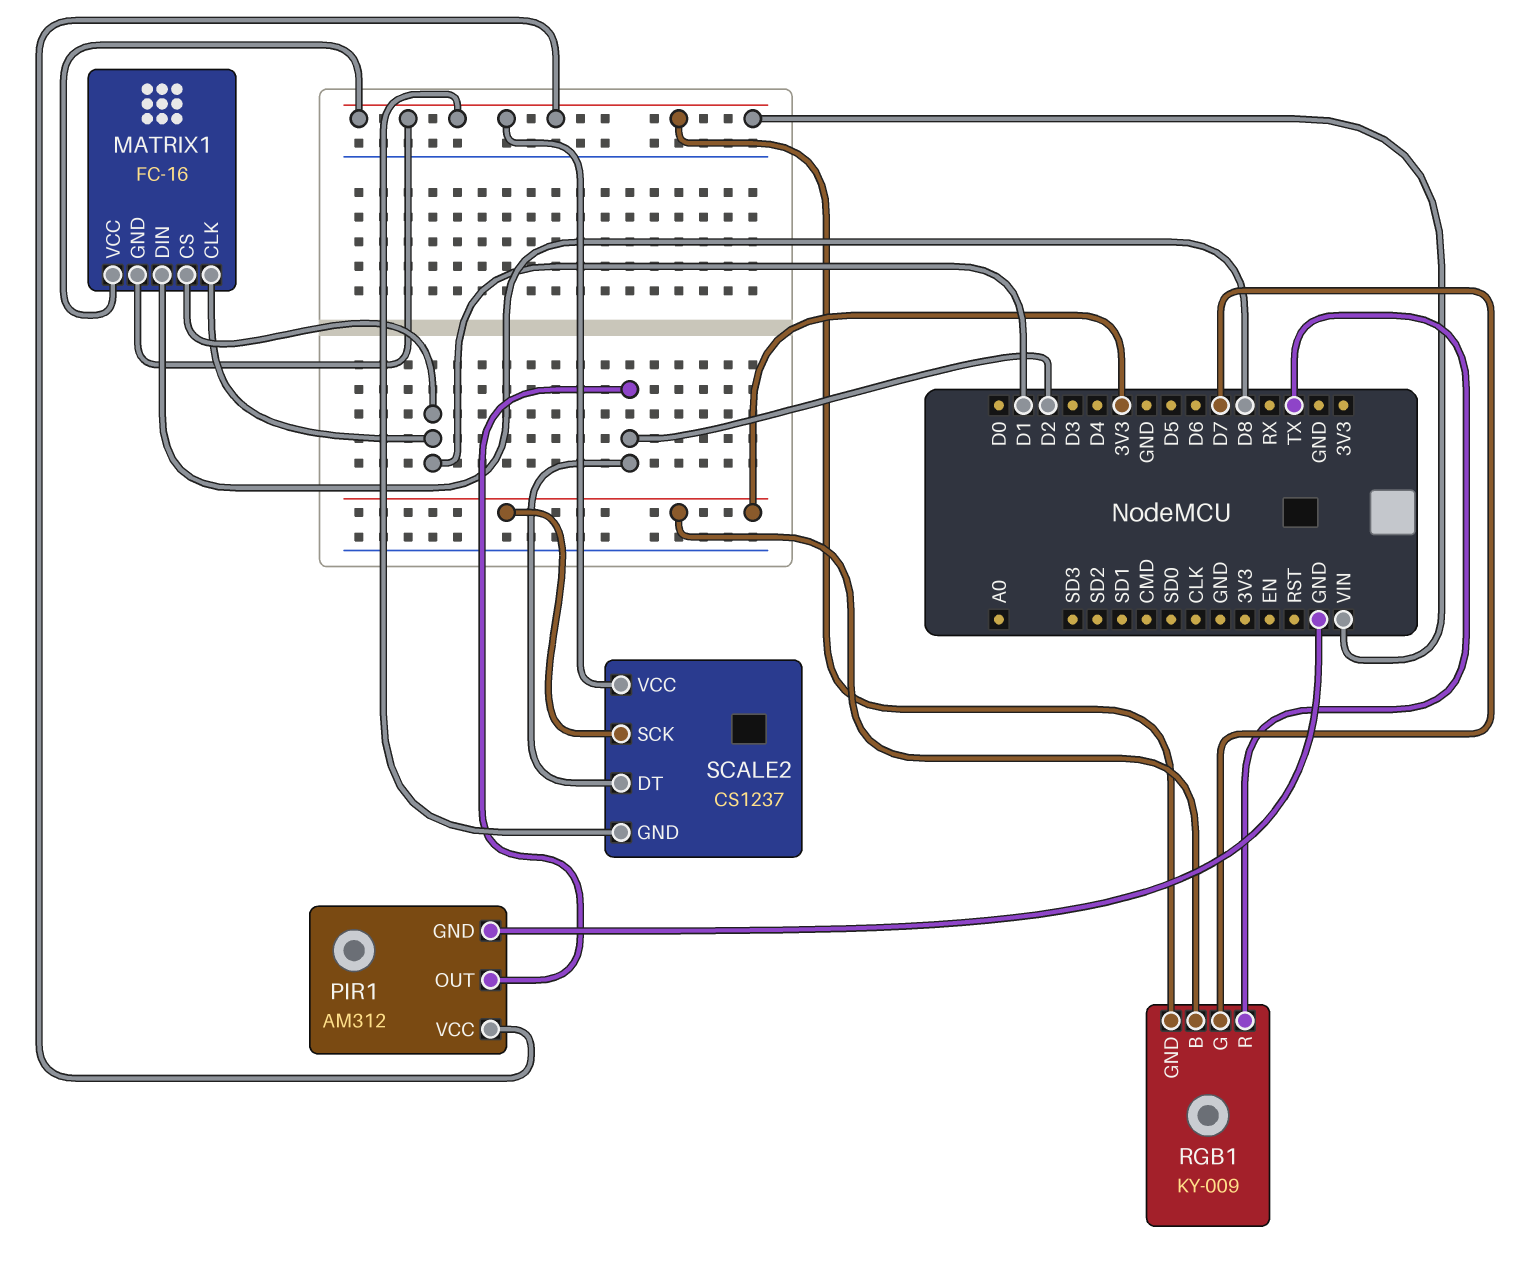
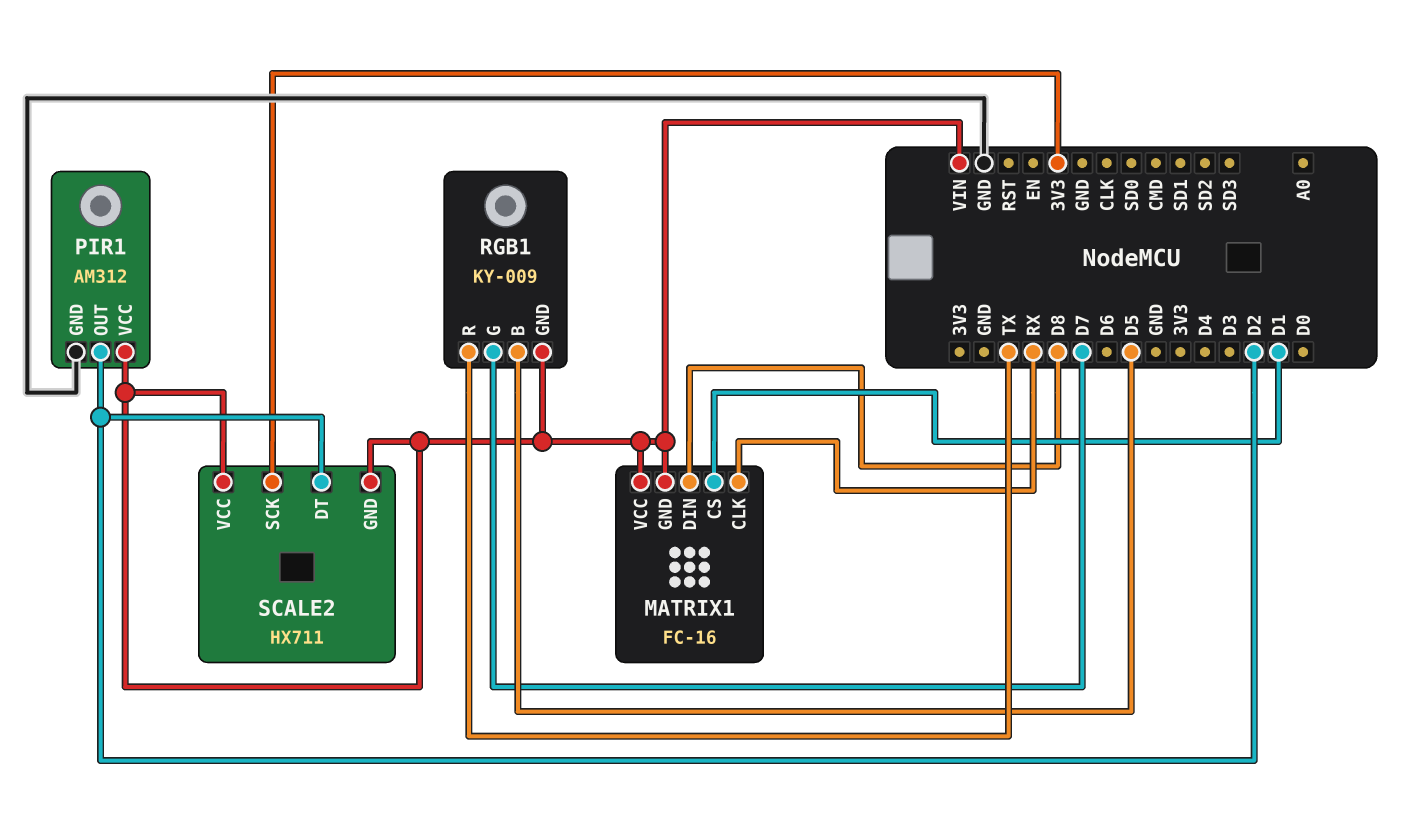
MATRIX1 pin CLK: D1 -> RX
RGB1 pin B: 3V3 -> D5
SCALE2: CS1237 -> HX711

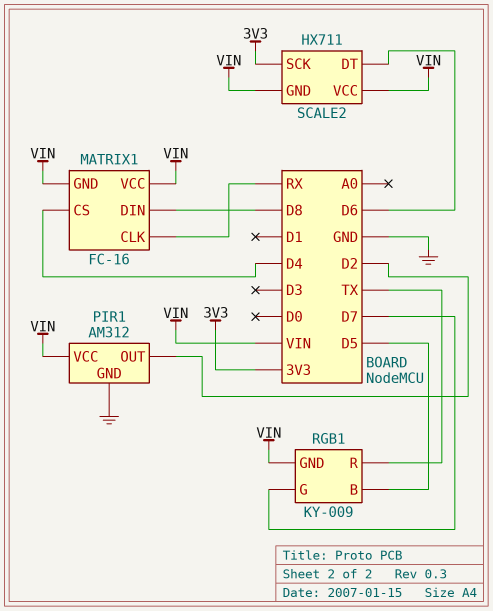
MATRIX1 pin CS: D1 -> D4
SCALE2 pin DT: D2 -> D6

